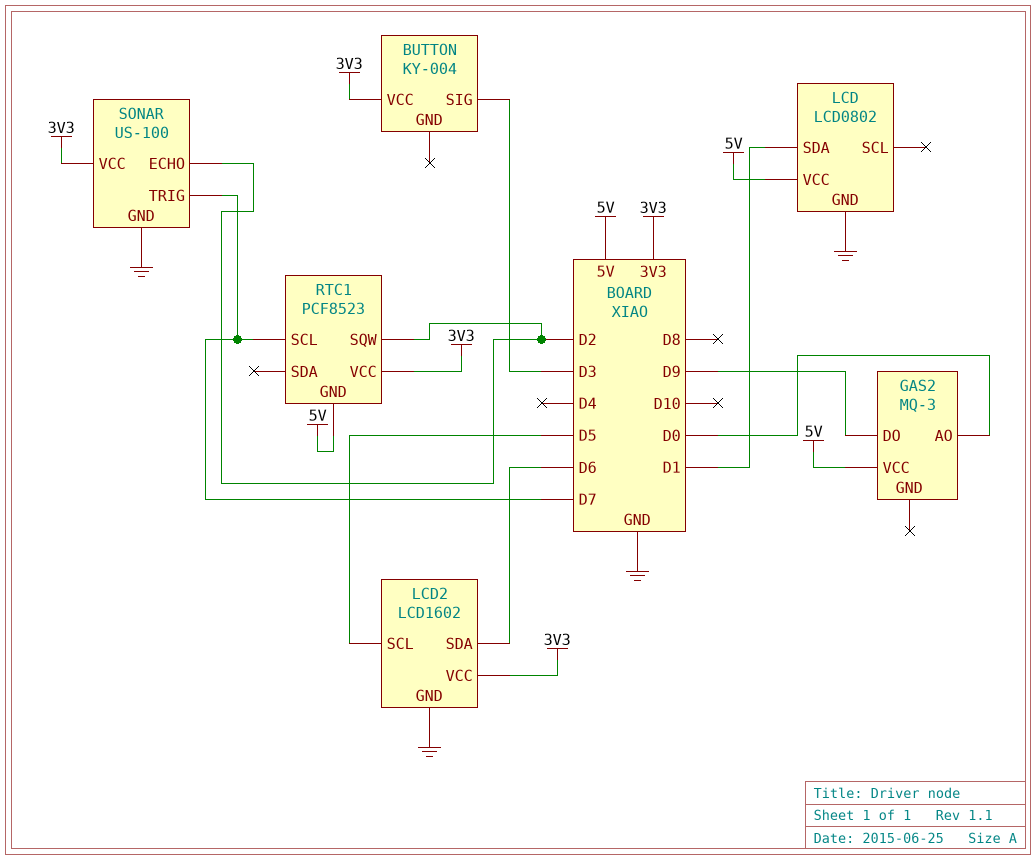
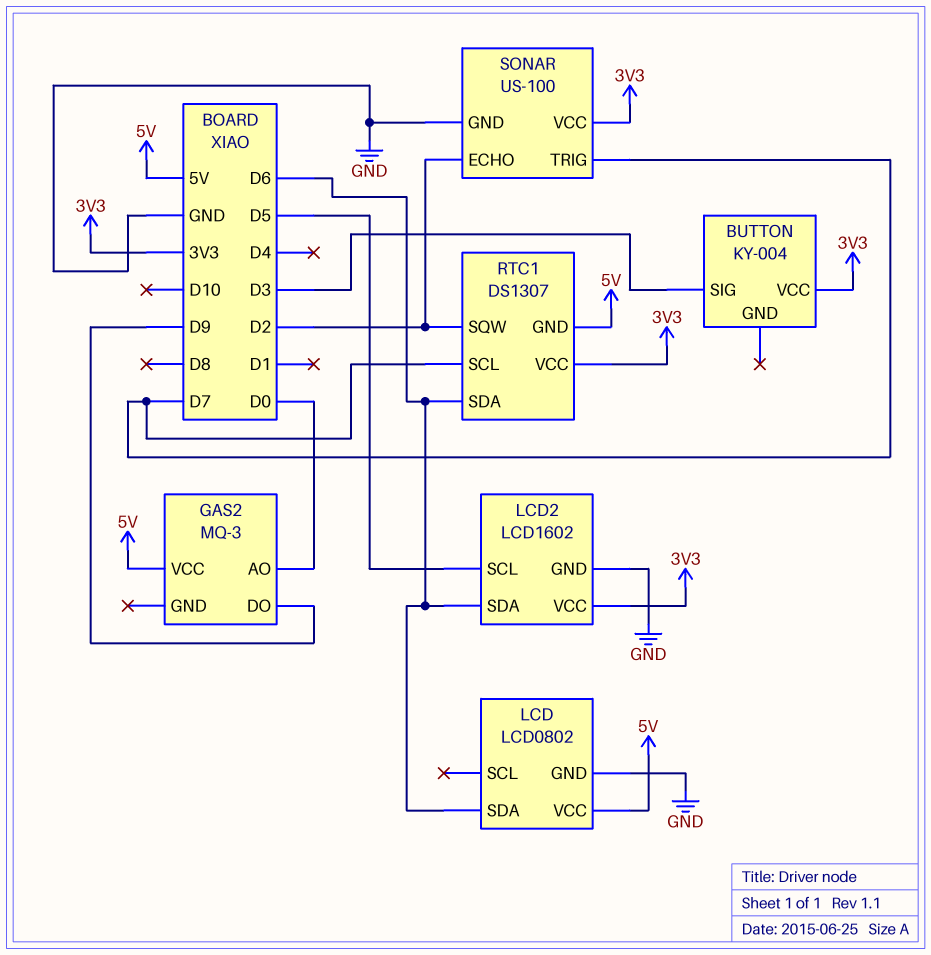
LCD pin SDA: D1 -> D6
RTC1: PCF8523 -> DS1307
RTC1 pin SDA: none -> D6

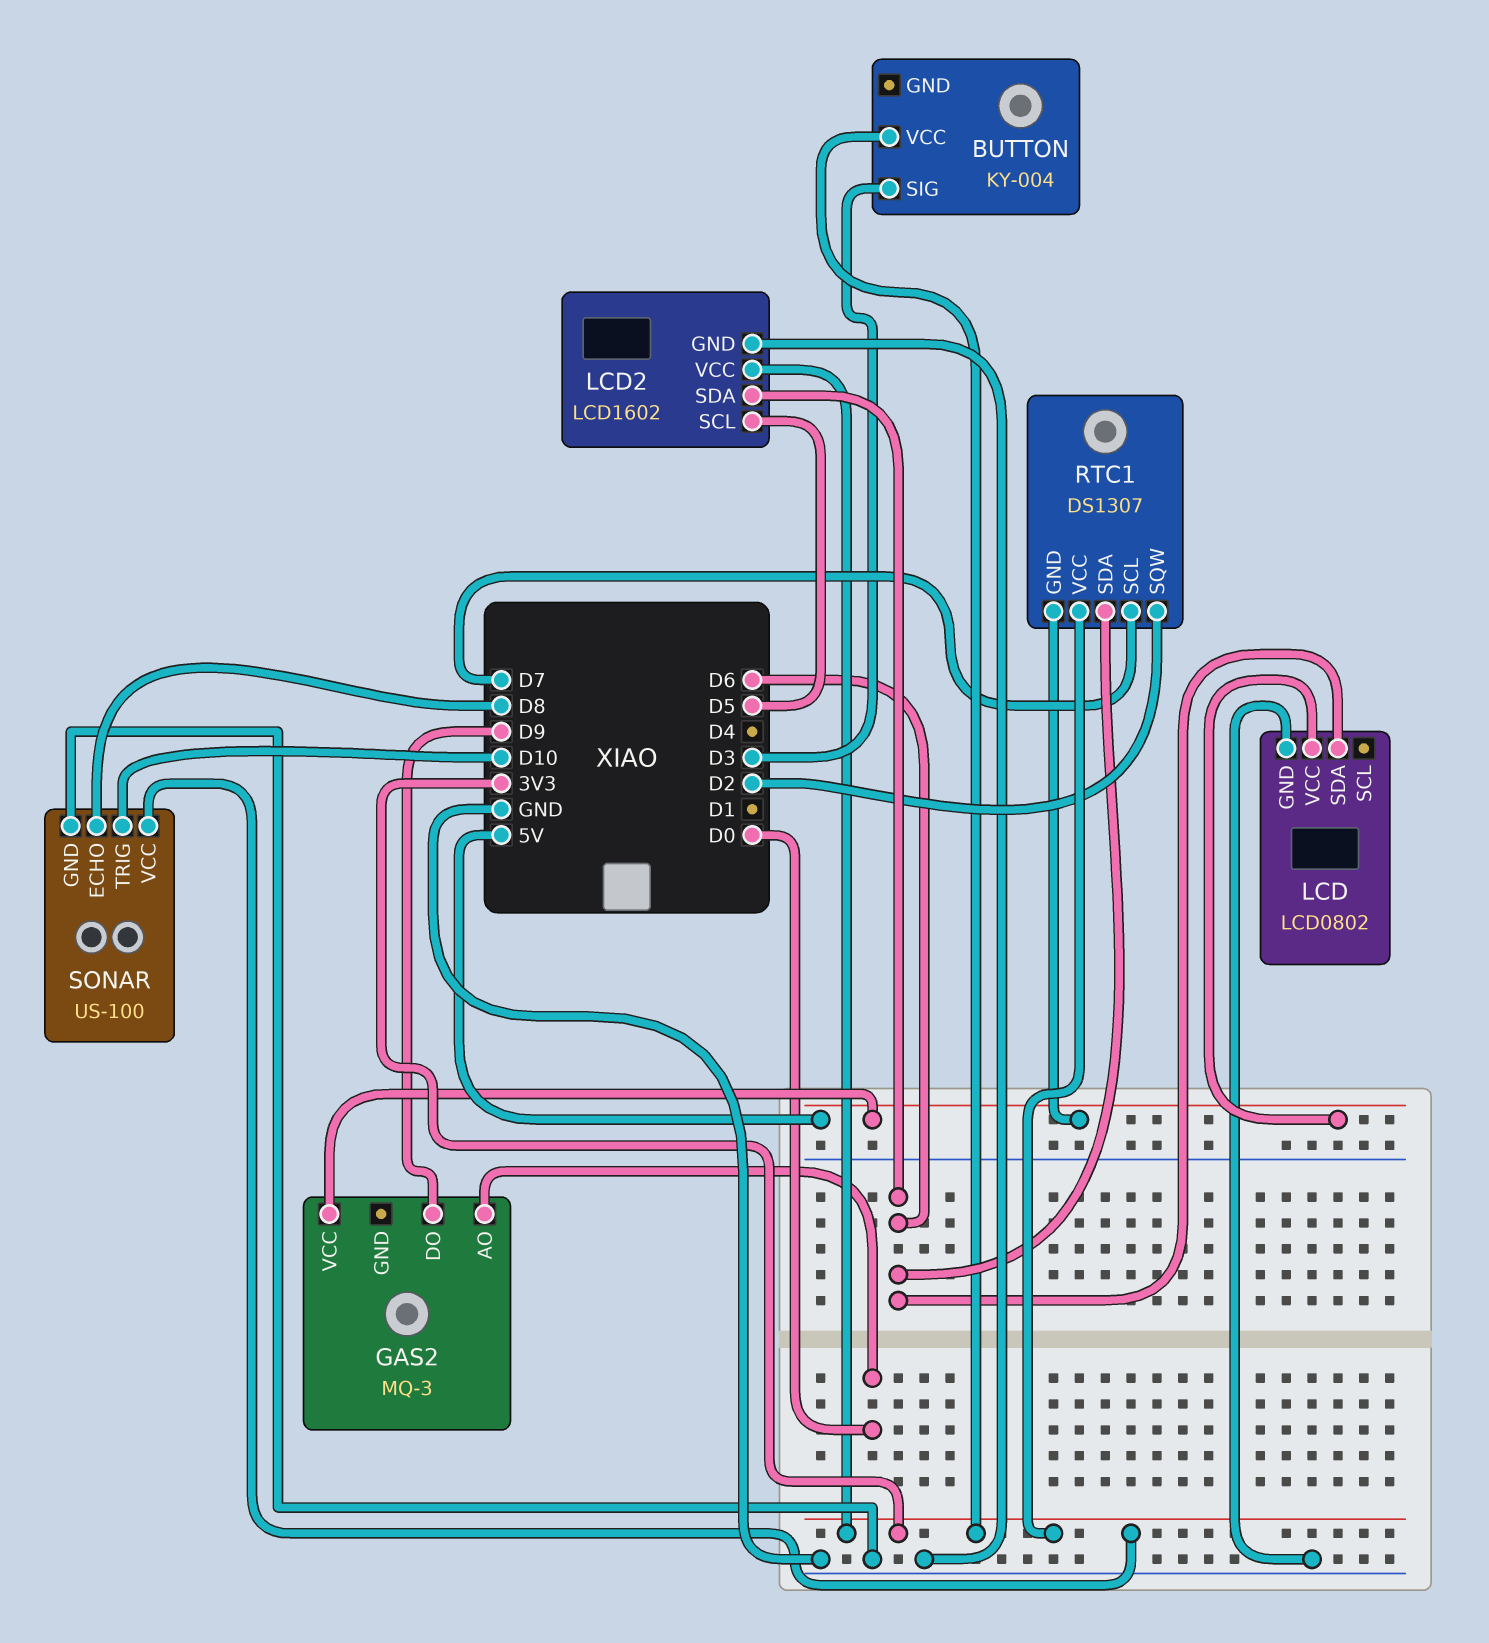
SONAR pin ECHO: D2 -> D8
SONAR pin TRIG: D7 -> D10

